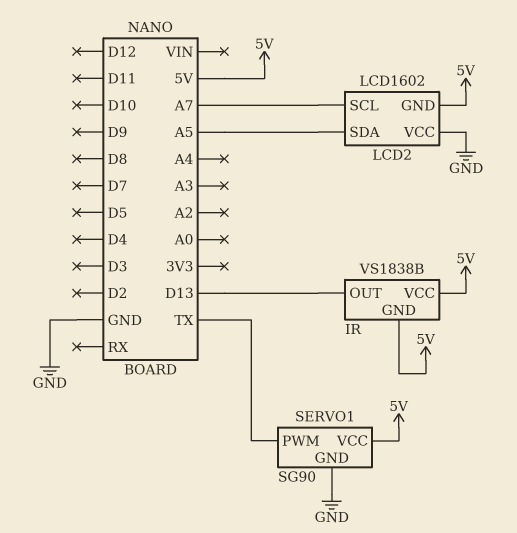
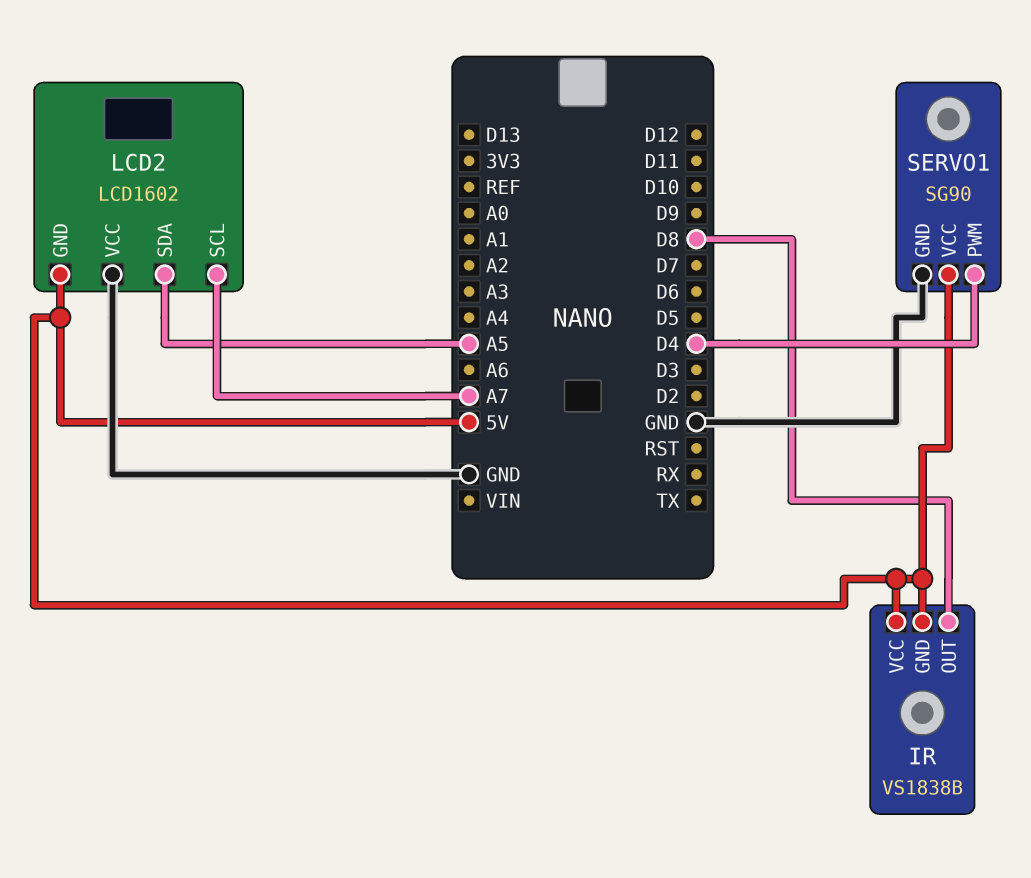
IR pin OUT: D13 -> D8
SERVO1 pin PWM: TX -> D4

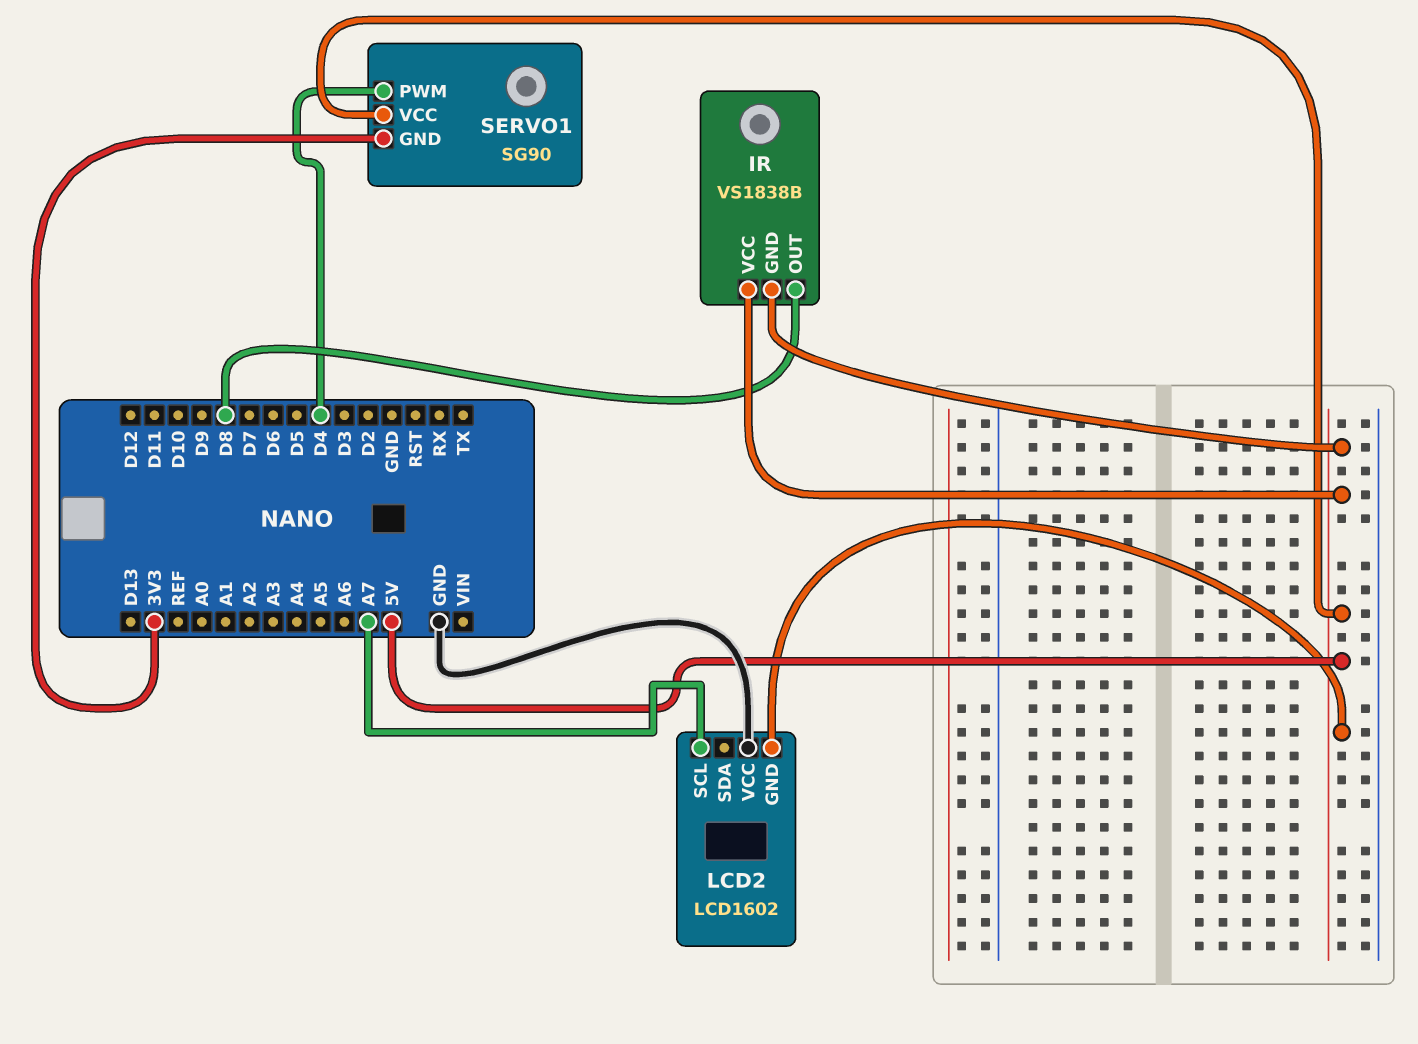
LCD2 pin SDA: A5 -> none
SERVO1 pin GND: GND -> 3V3

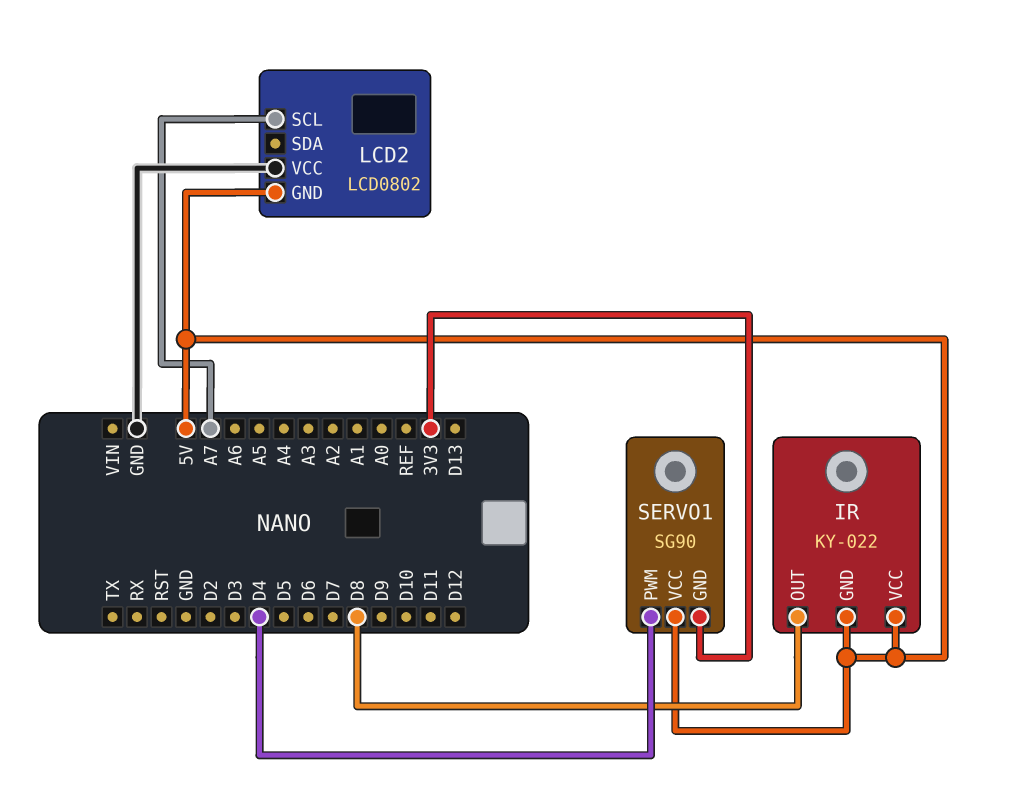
IR: VS1838B -> KY-022
LCD2: LCD1602 -> LCD0802

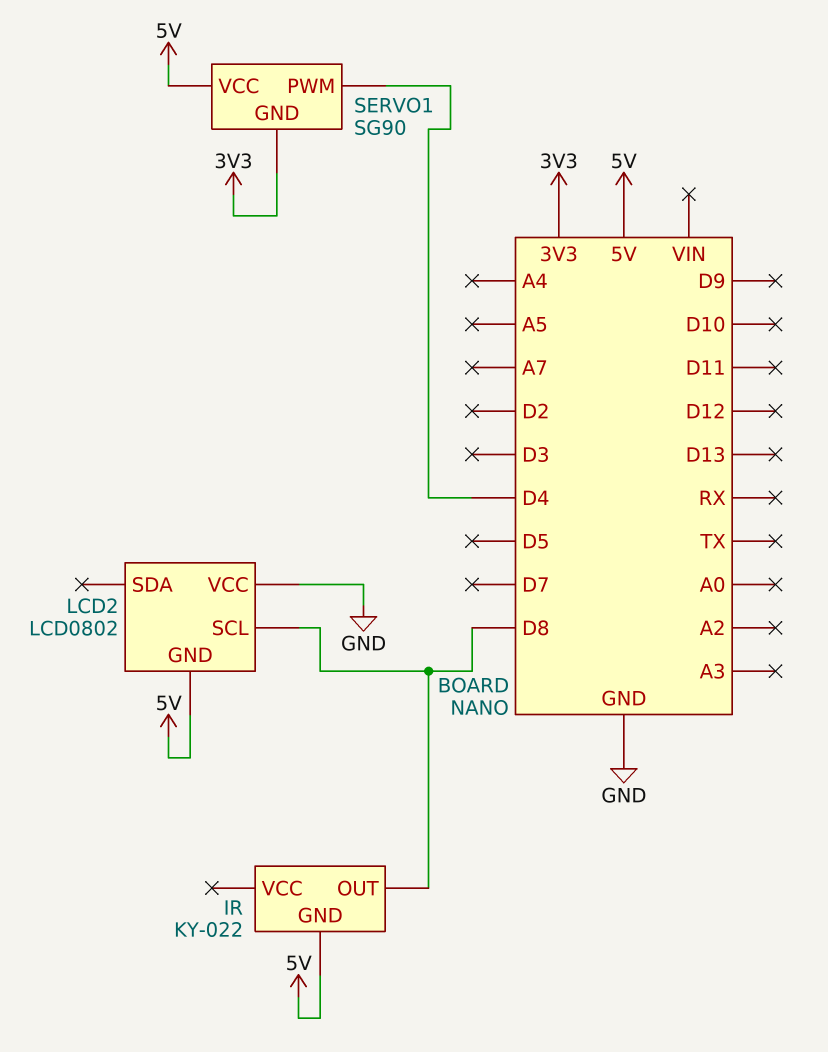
IR pin VCC: 5V -> none
LCD2 pin SCL: A7 -> D8

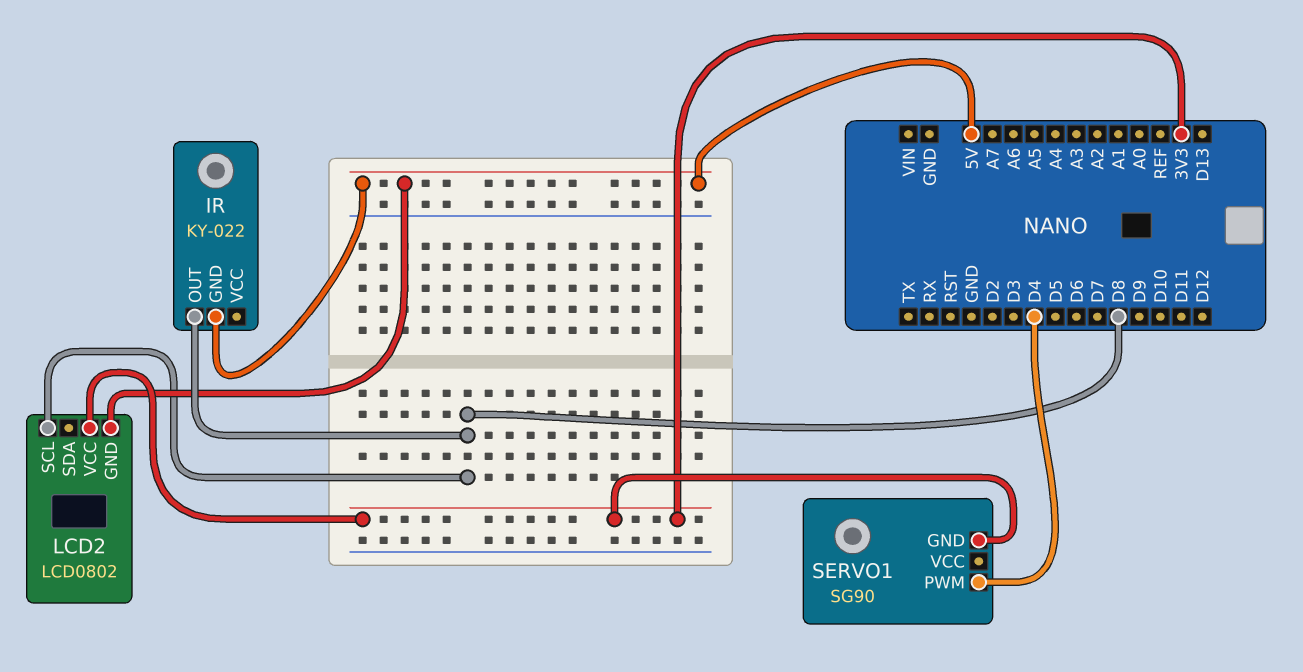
LCD2 pin VCC: GND -> 3V3
SERVO1 pin VCC: 5V -> none

